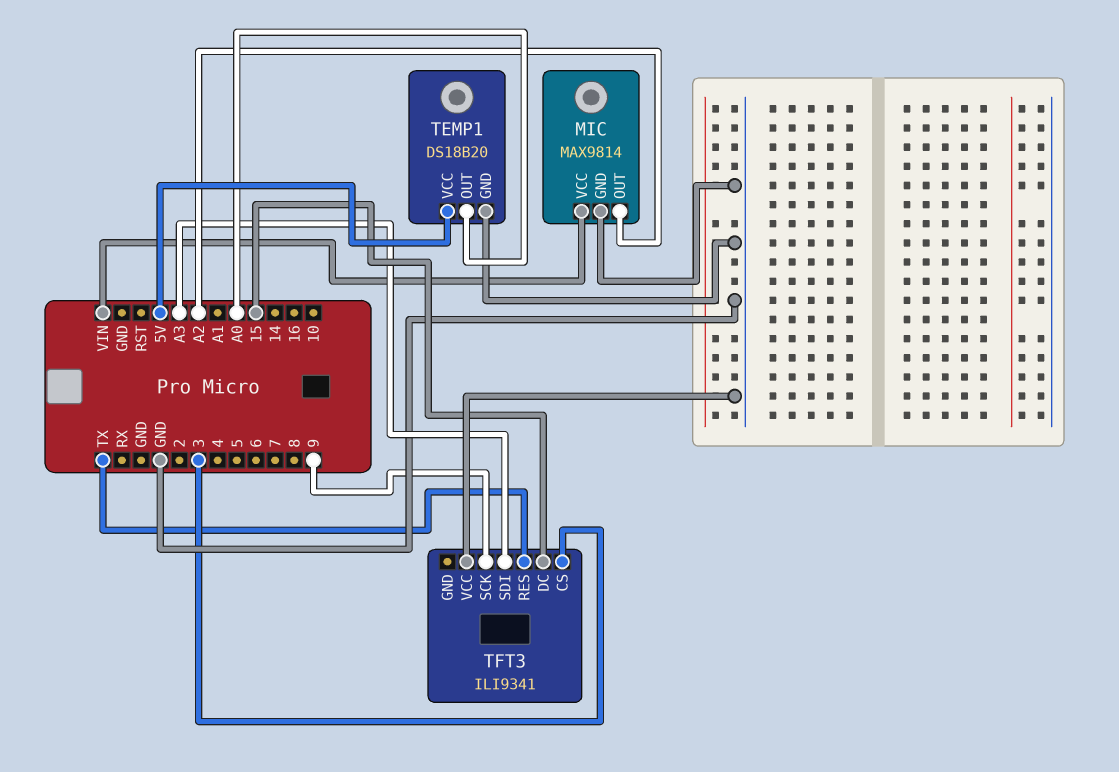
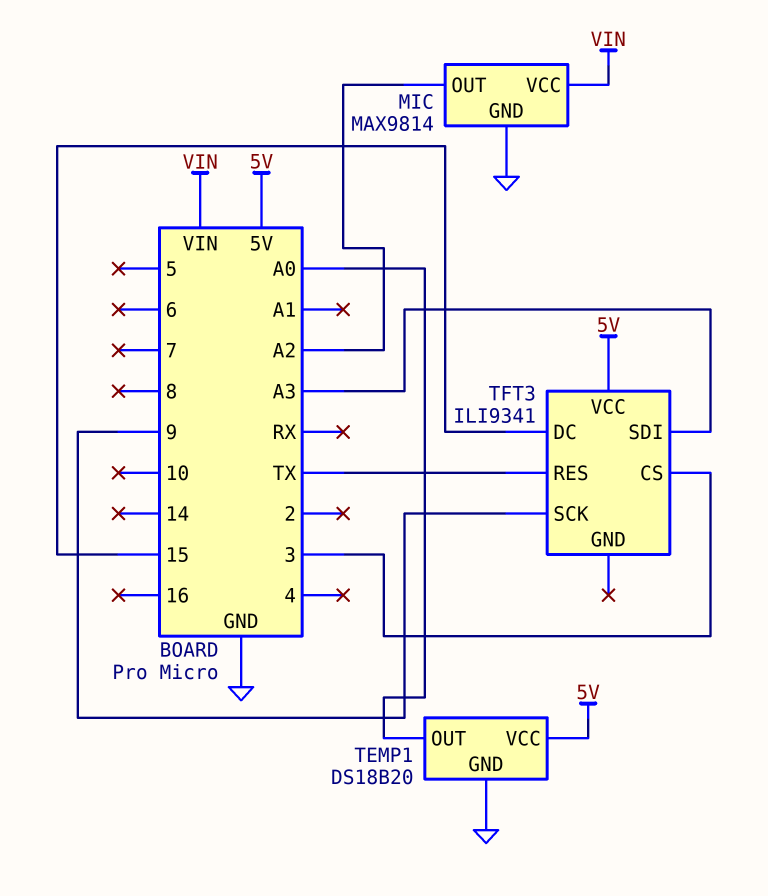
TFT3 pin VCC: GND -> 5V

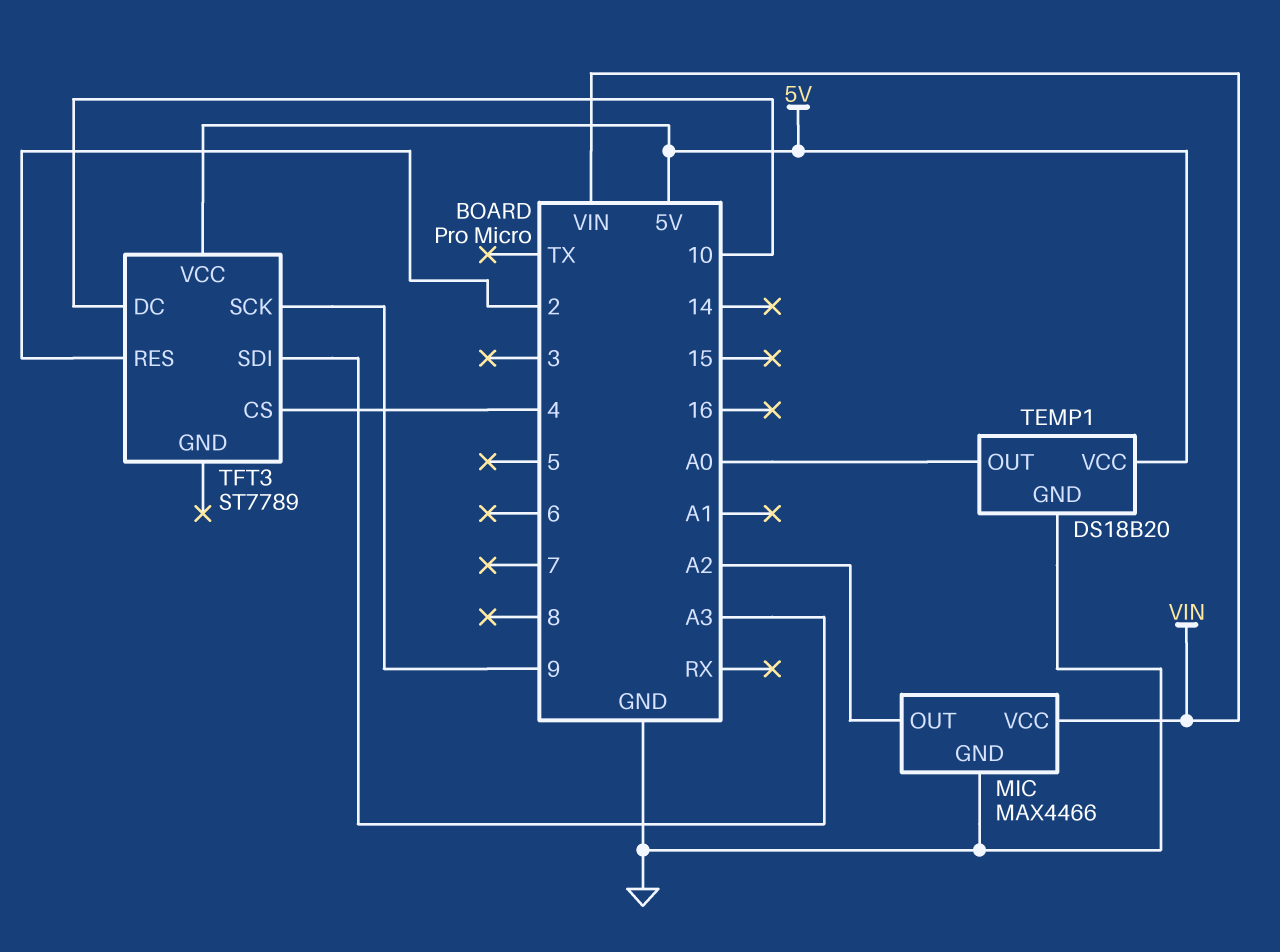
MIC: MAX9814 -> MAX4466
TFT3: ILI9341 -> ST7789
TFT3 pin CS: 3 -> 4
TFT3 pin DC: 15 -> 10
TFT3 pin RES: TX -> 2

